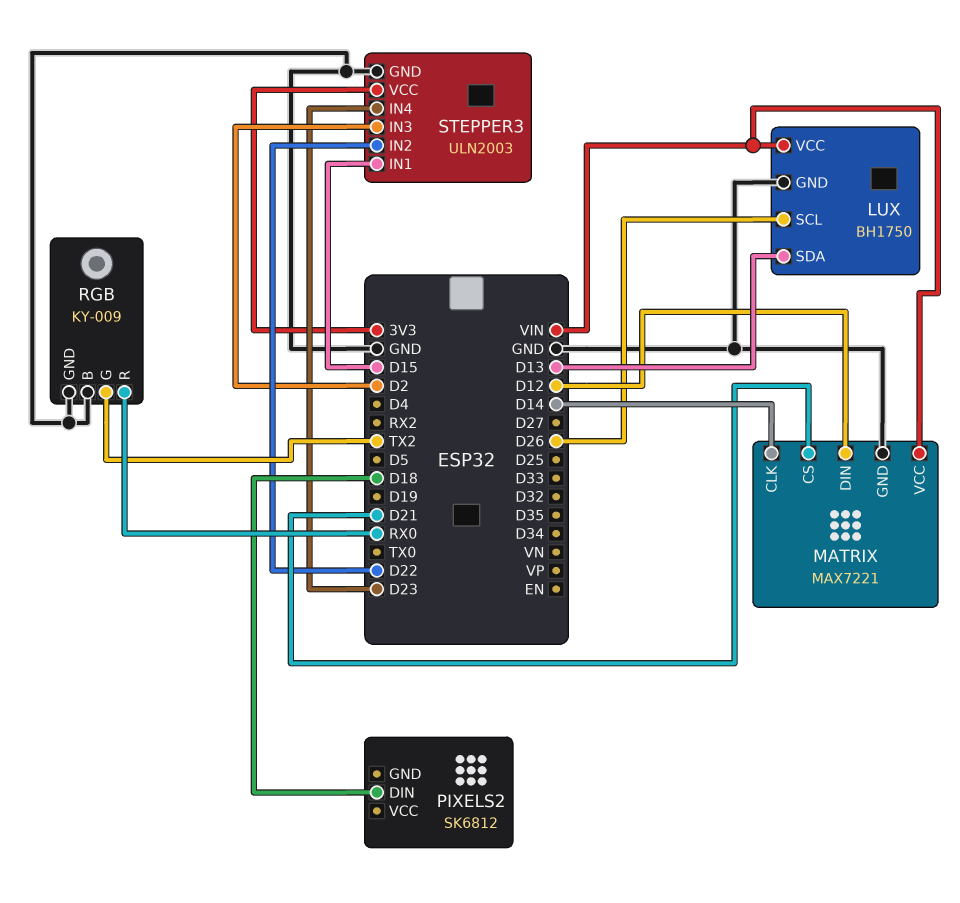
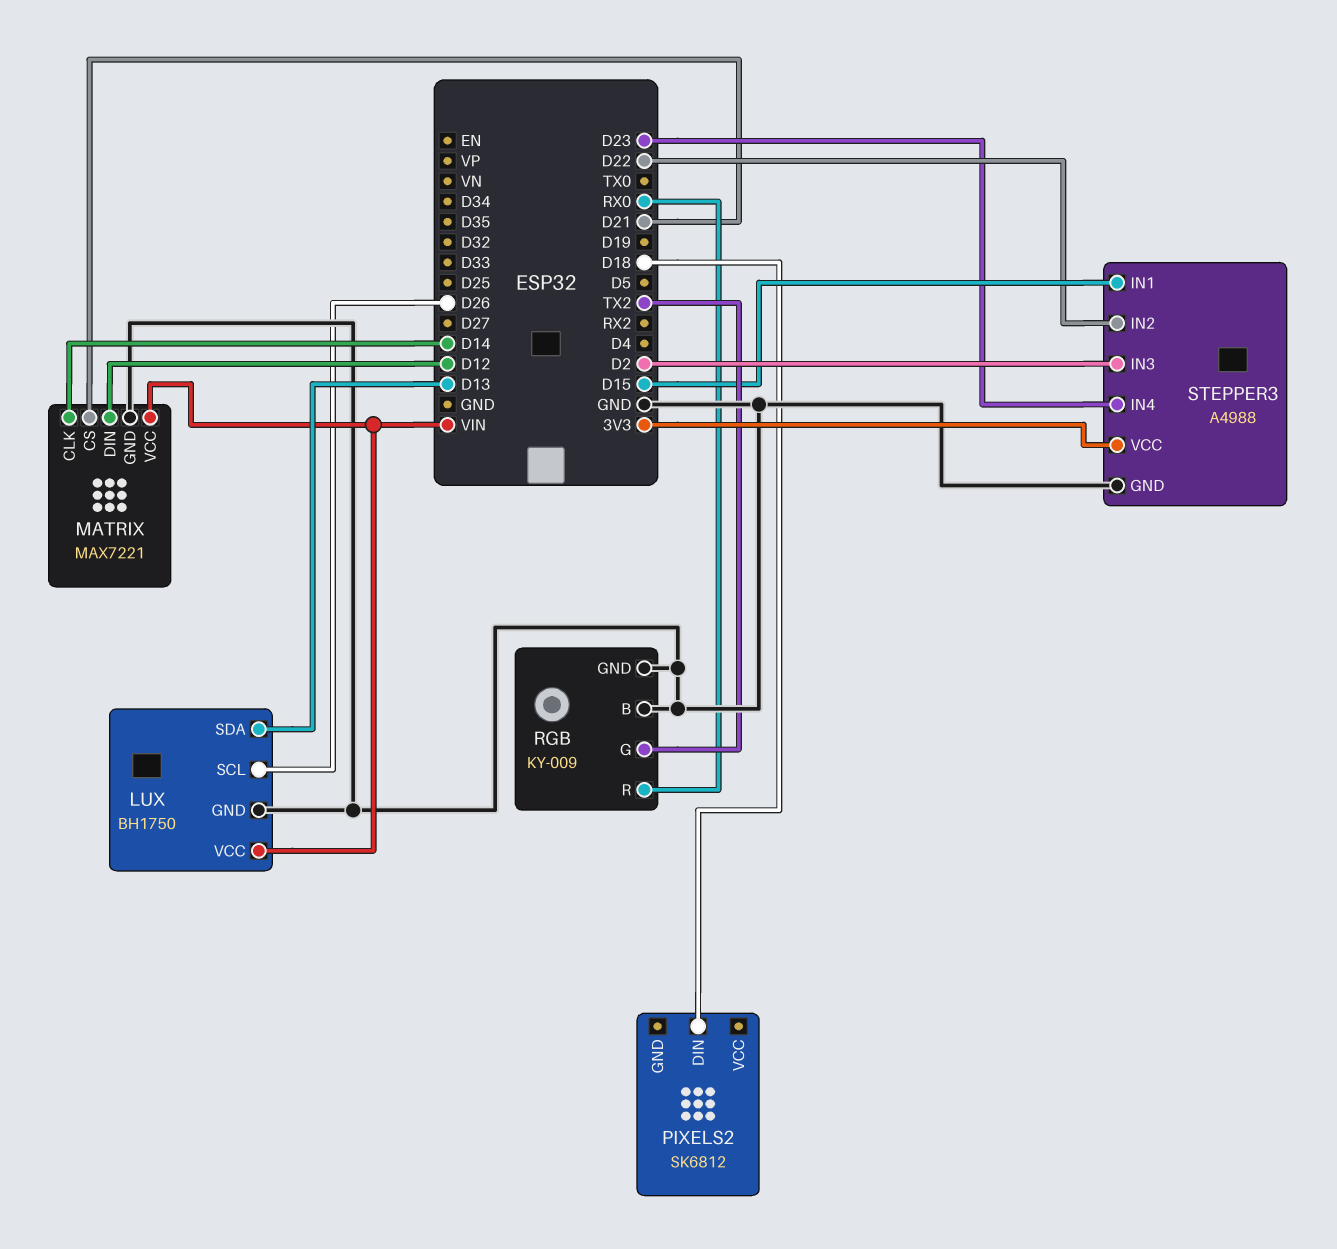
STEPPER3: ULN2003 -> A4988

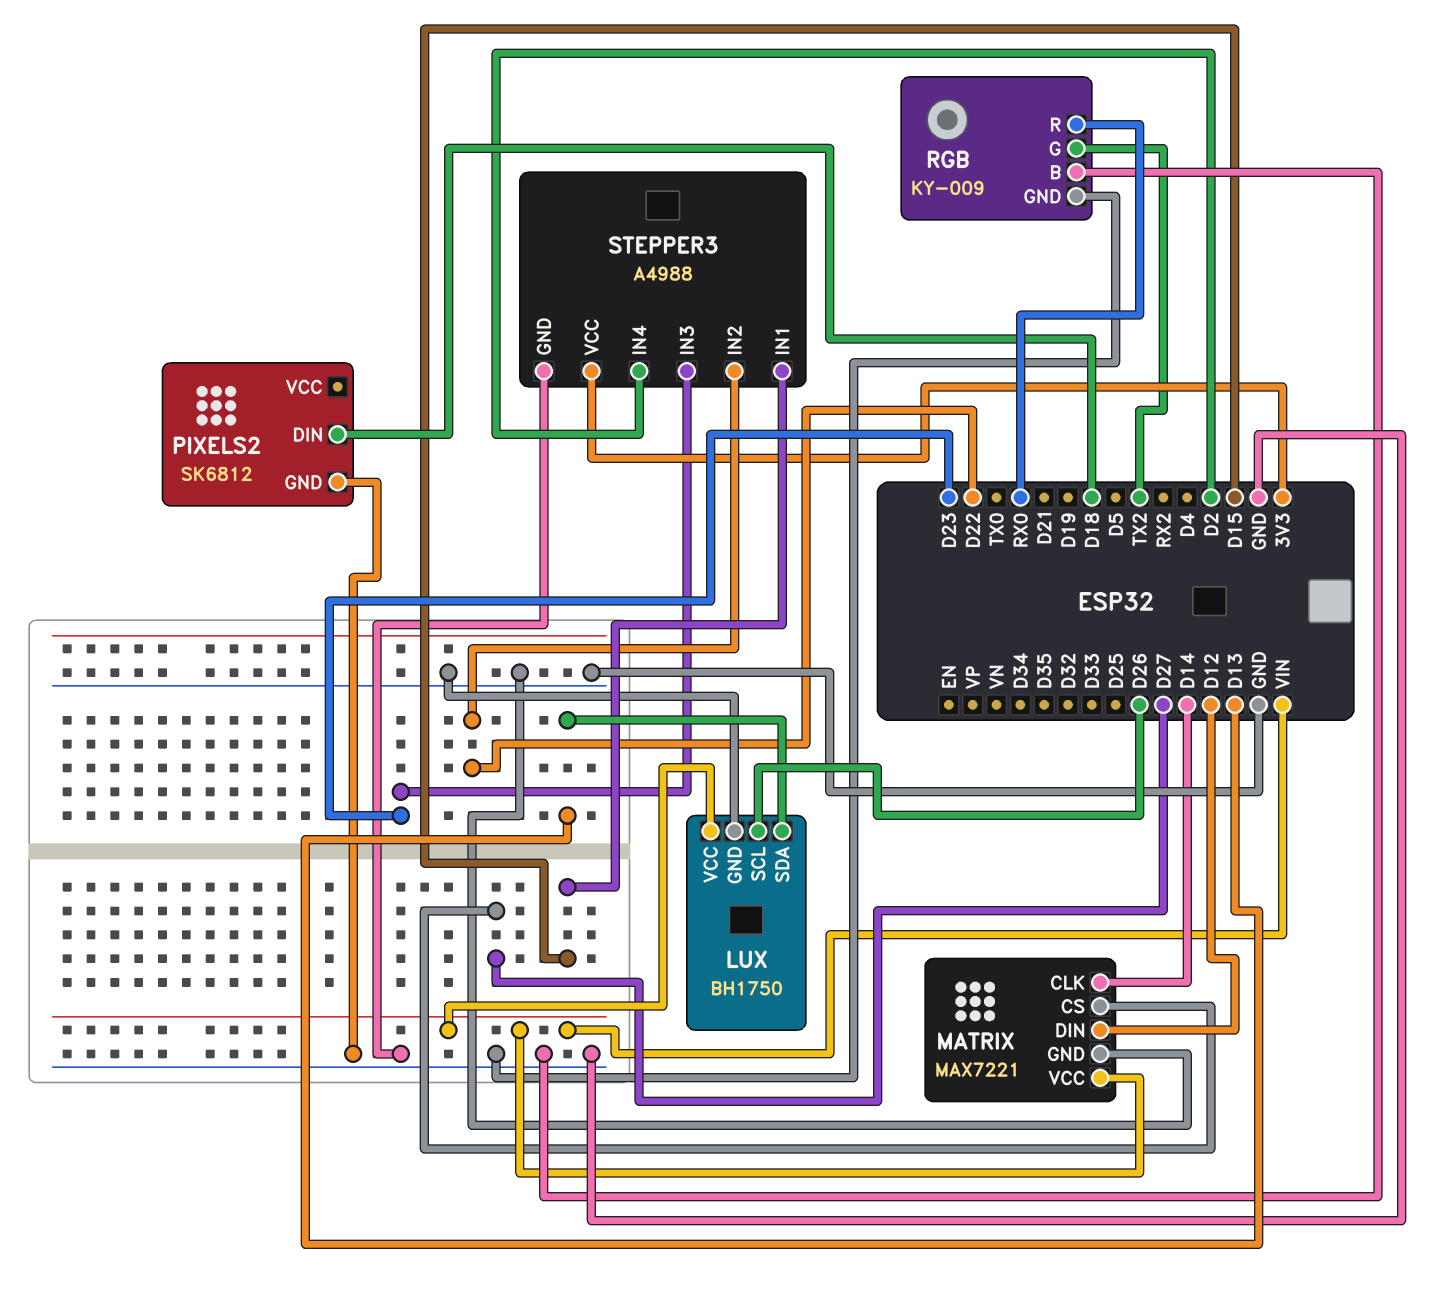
MATRIX pin CS: D21 -> D27
PIXELS2 pin GND: none -> GND
STEPPER3 pin IN3: D2 -> D23
STEPPER3 pin IN4: D23 -> D2

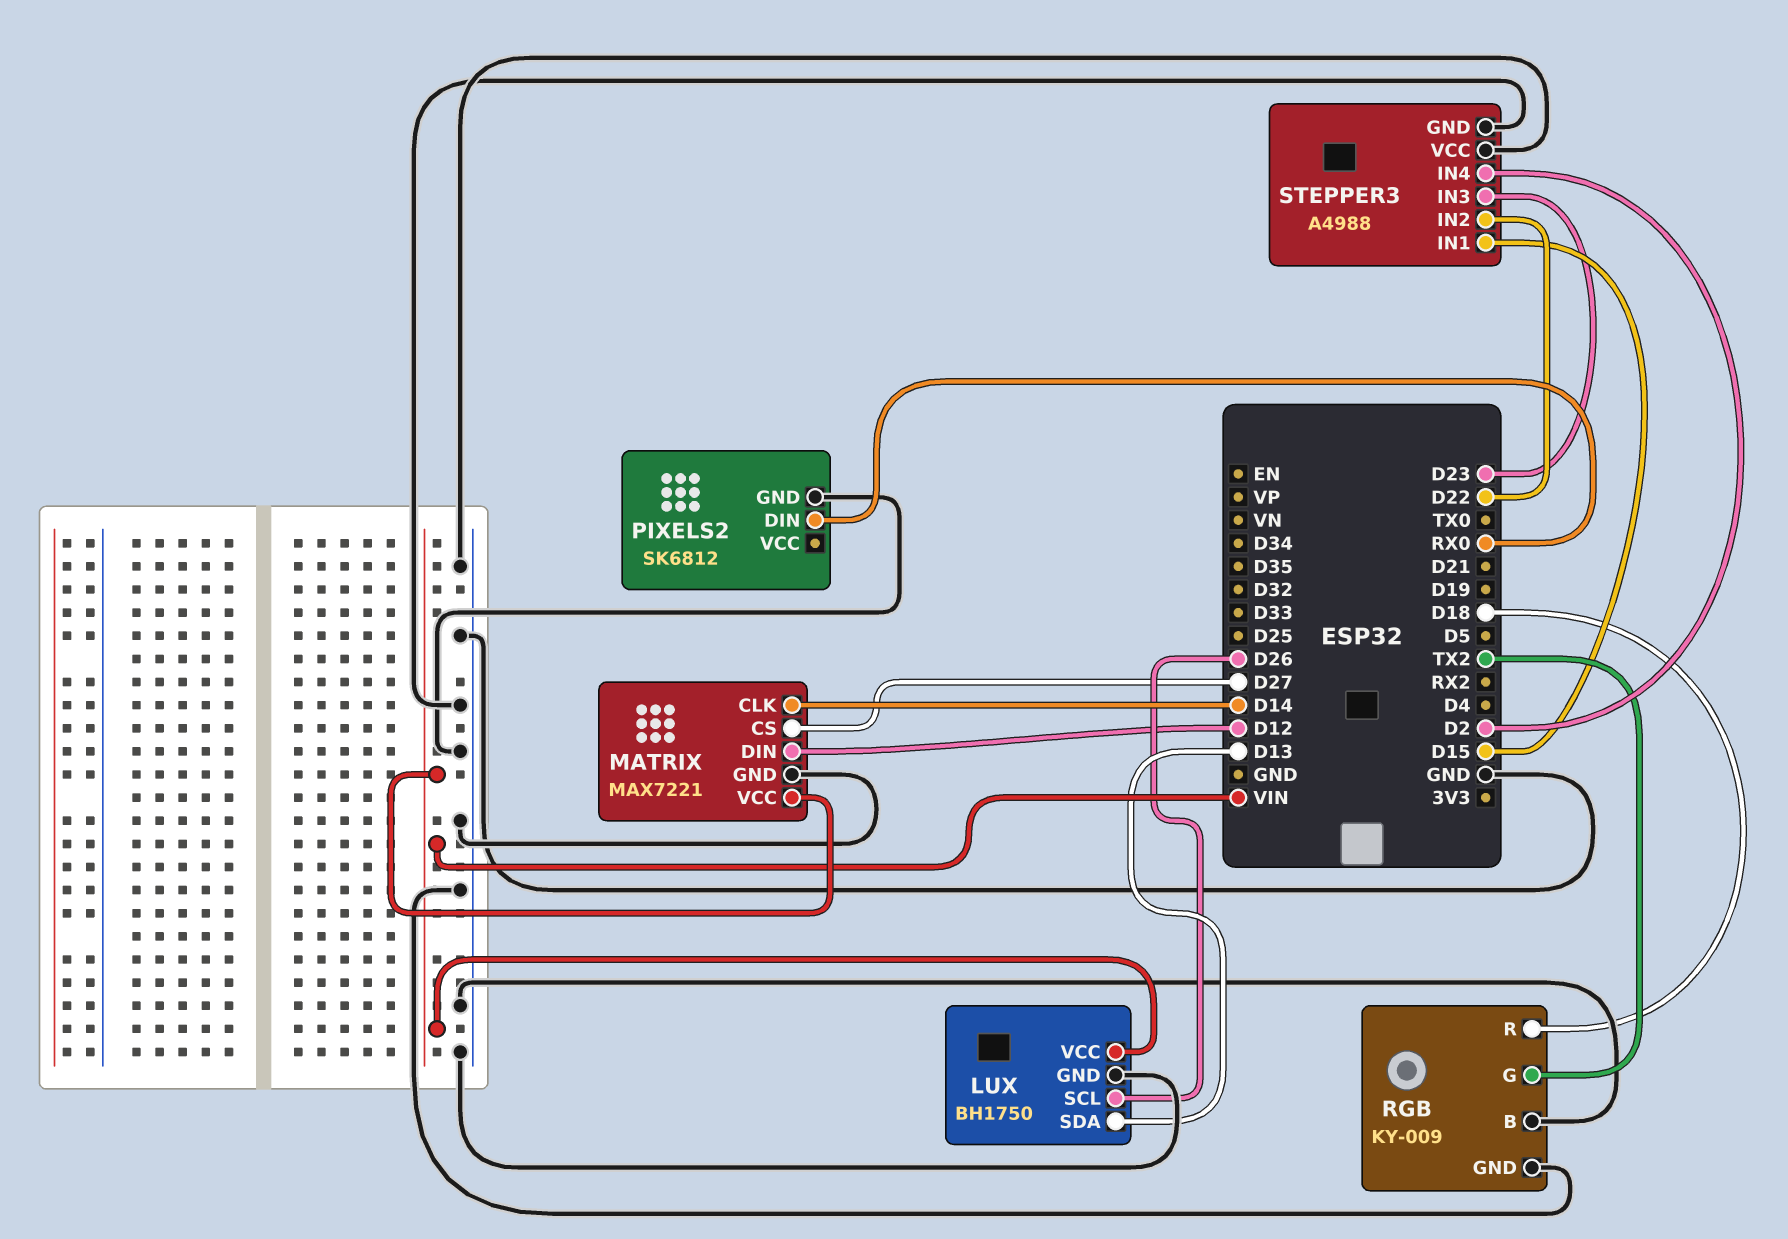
PIXELS2 pin DIN: D18 -> RX0
RGB pin R: RX0 -> D18
STEPPER3 pin VCC: 3V3 -> GND

